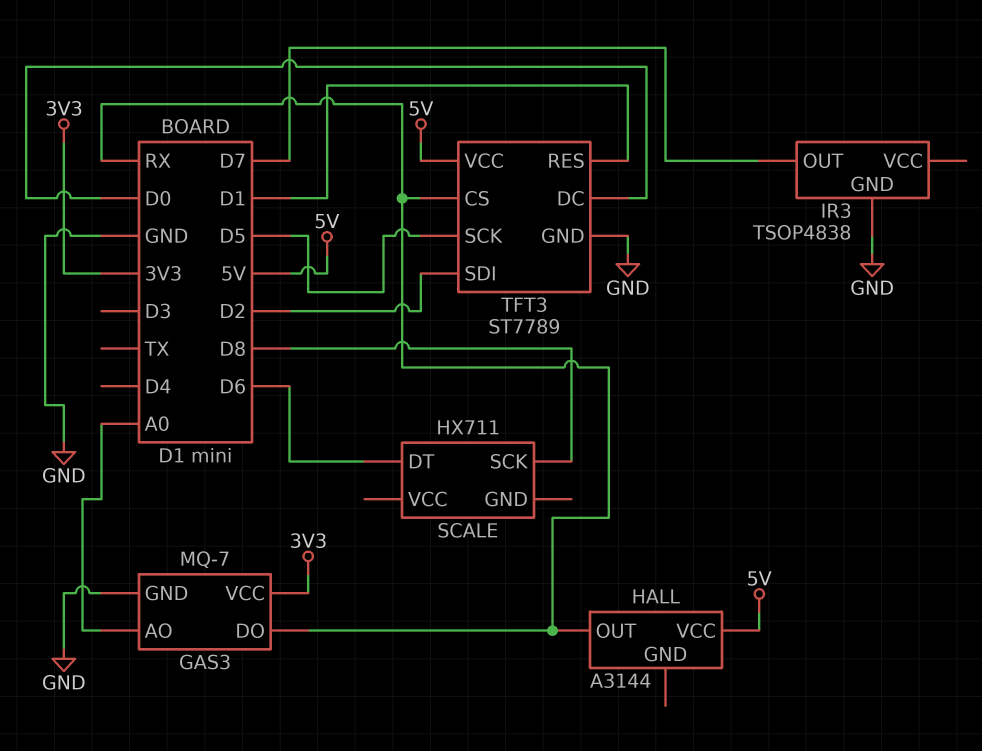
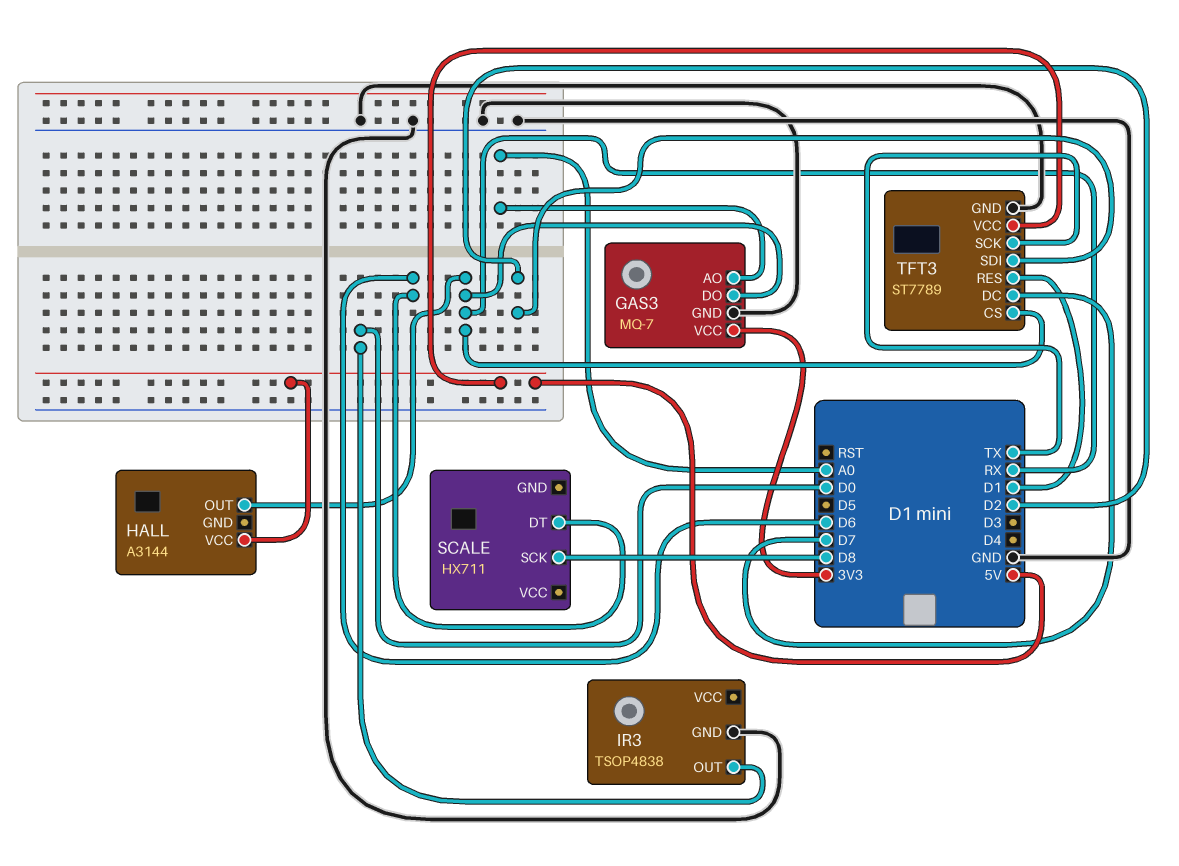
IR3 pin OUT: D7 -> D0
TFT3 pin DC: D0 -> D7
TFT3 pin SCK: D5 -> TX

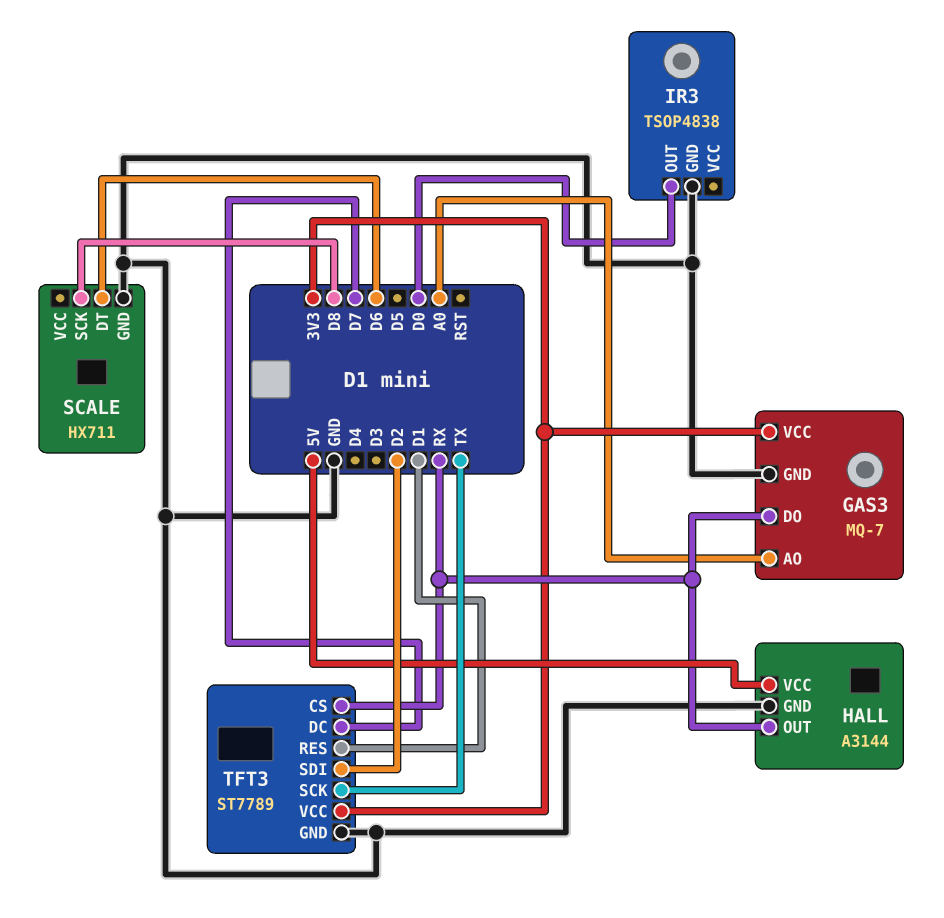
HALL pin GND: none -> GND
SCALE pin GND: none -> GND
TFT3 pin VCC: 5V -> 3V3

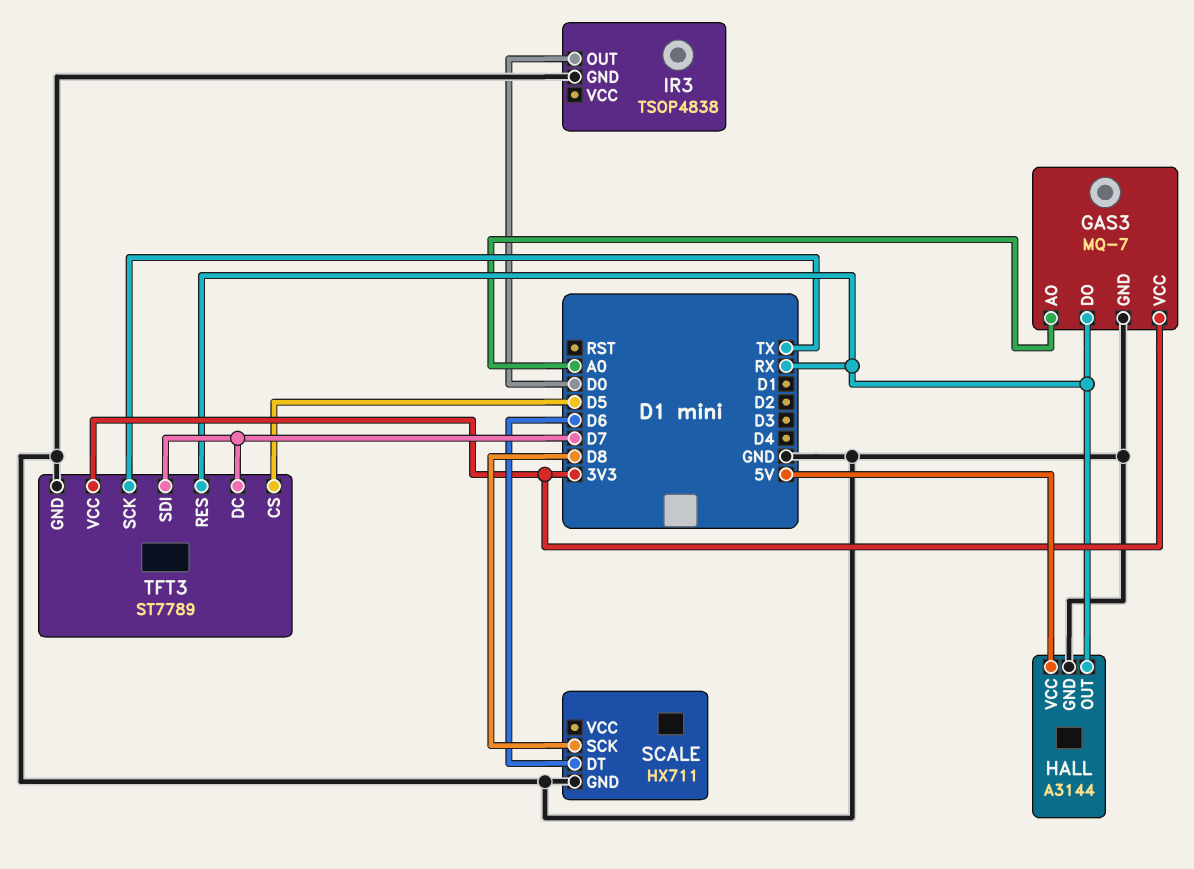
TFT3 pin CS: RX -> D5
TFT3 pin RES: D1 -> RX
TFT3 pin SDI: D2 -> D7

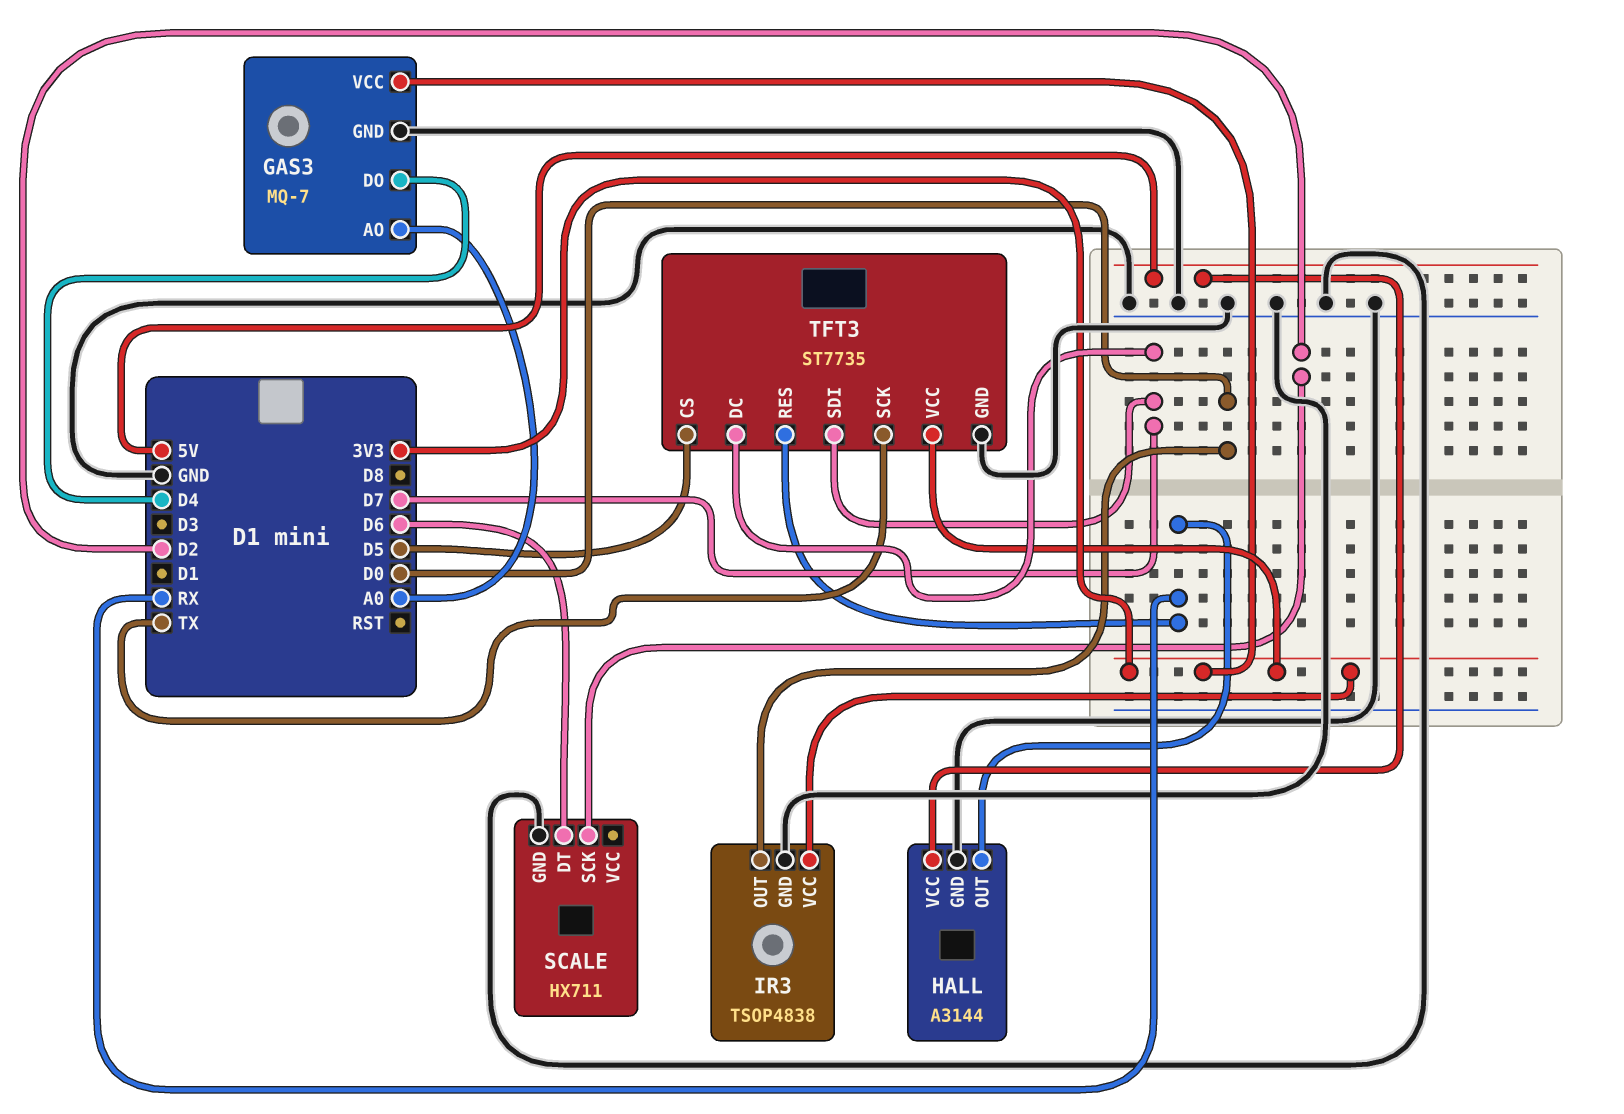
GAS3 pin DO: RX -> D4
IR3 pin VCC: none -> 3V3
SCALE pin SCK: D8 -> D2
TFT3: ST7789 -> ST7735

